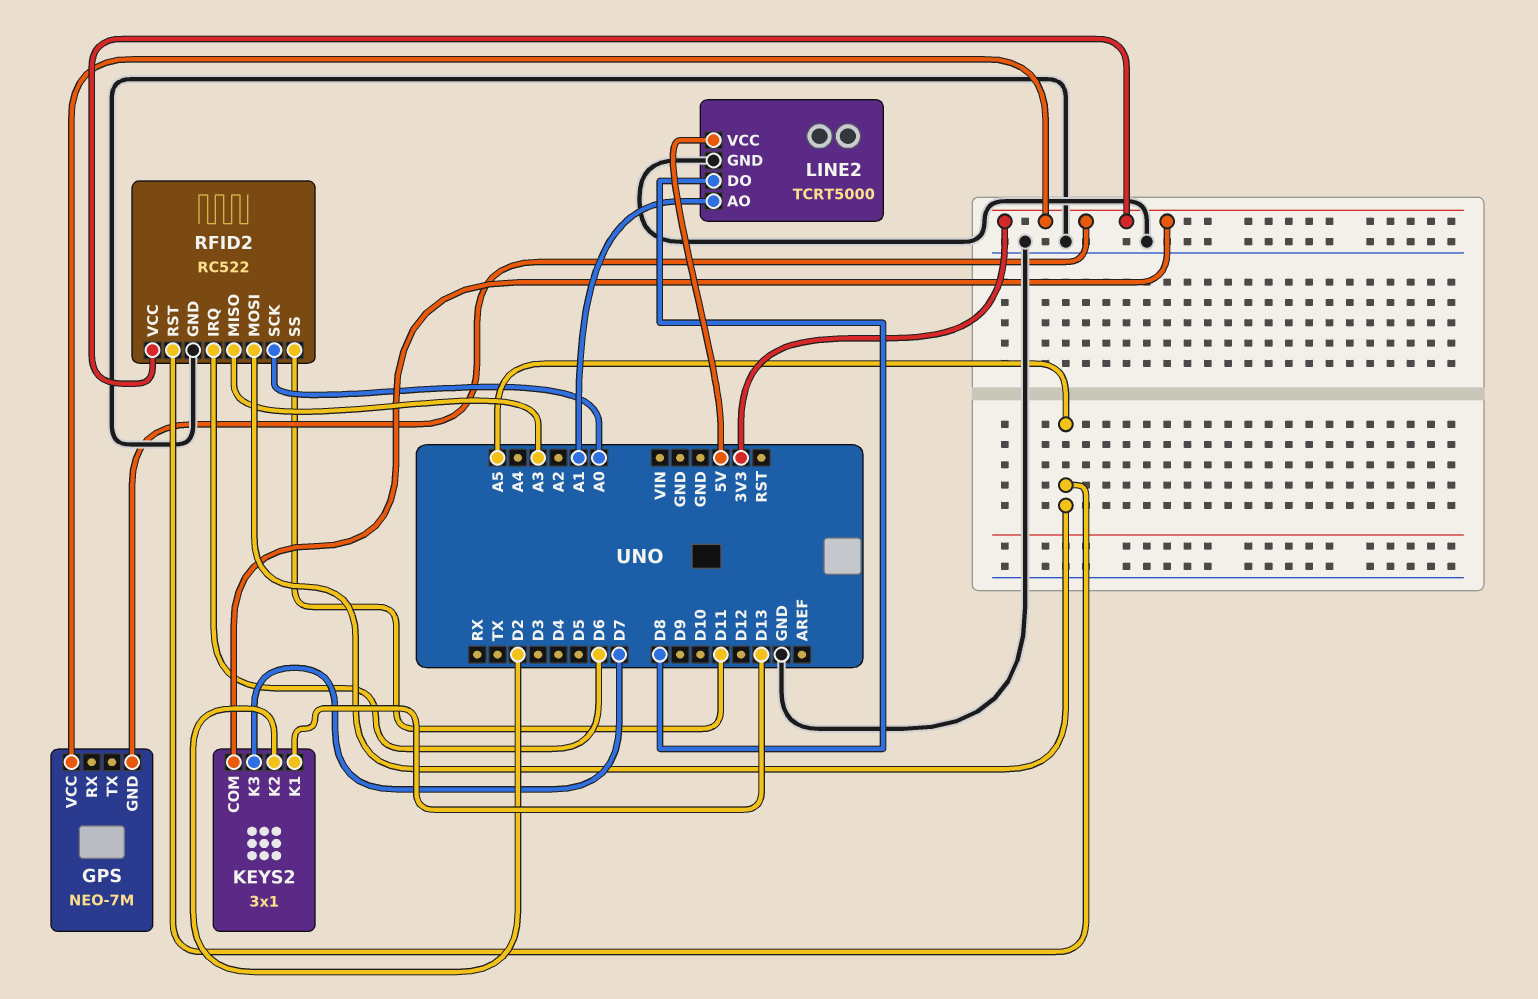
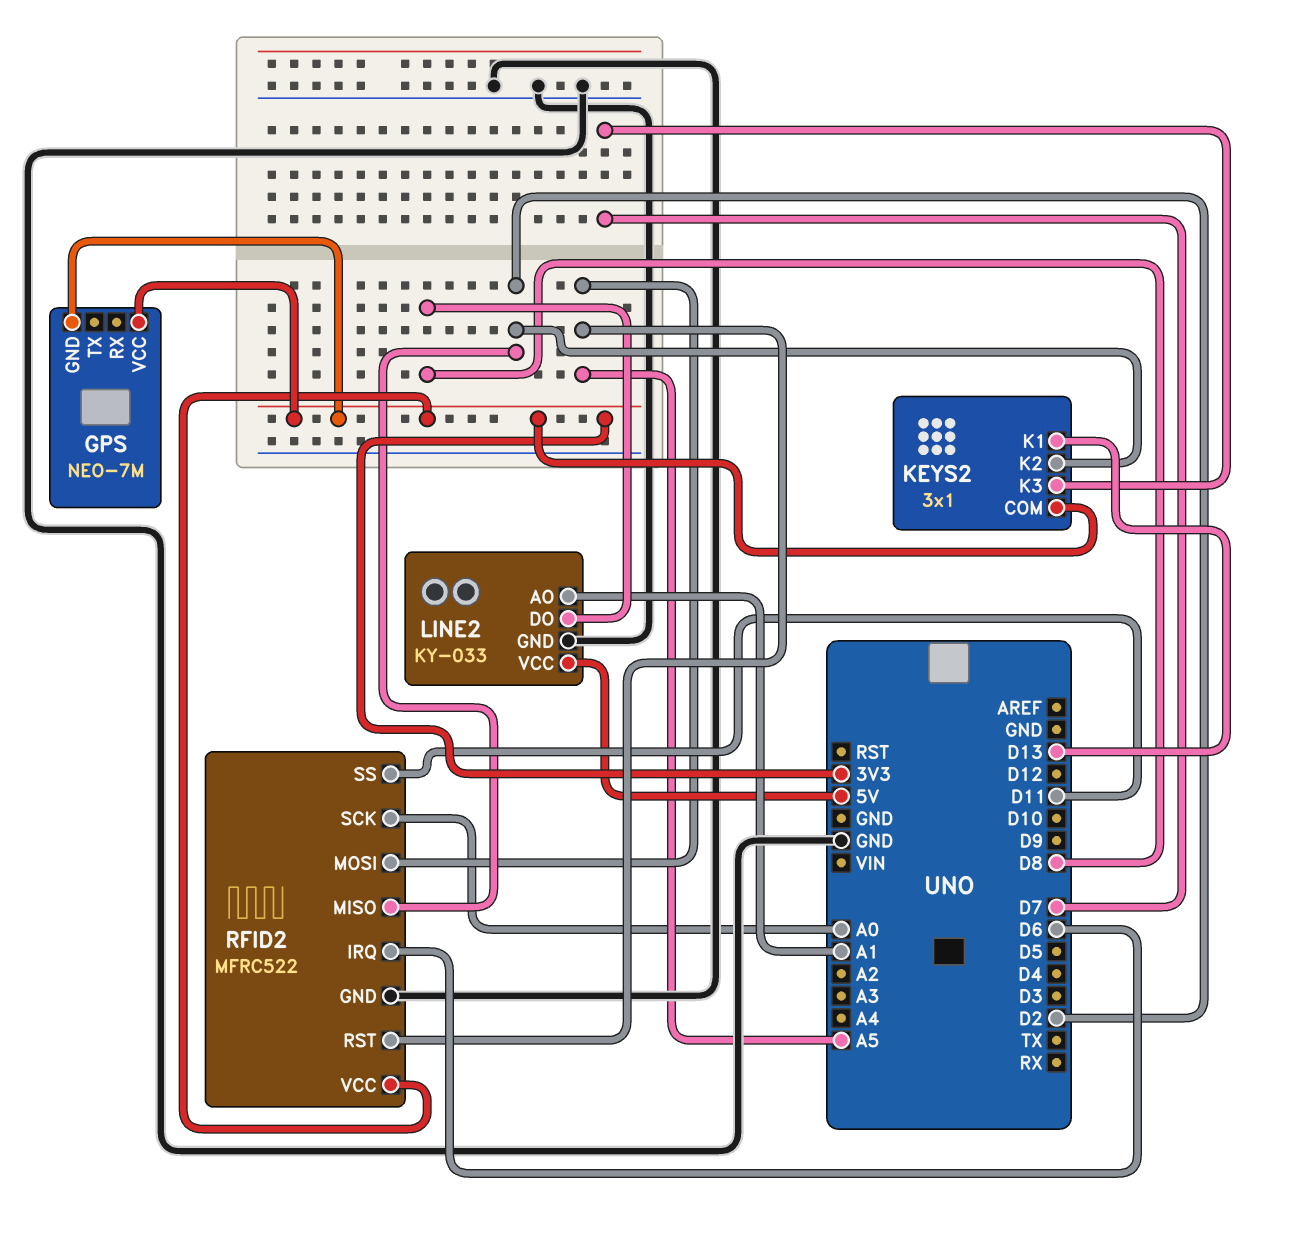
LINE2: TCRT5000 -> KY-033
RFID2: RC522 -> MFRC522
RFID2 pin MISO: A3 -> D2

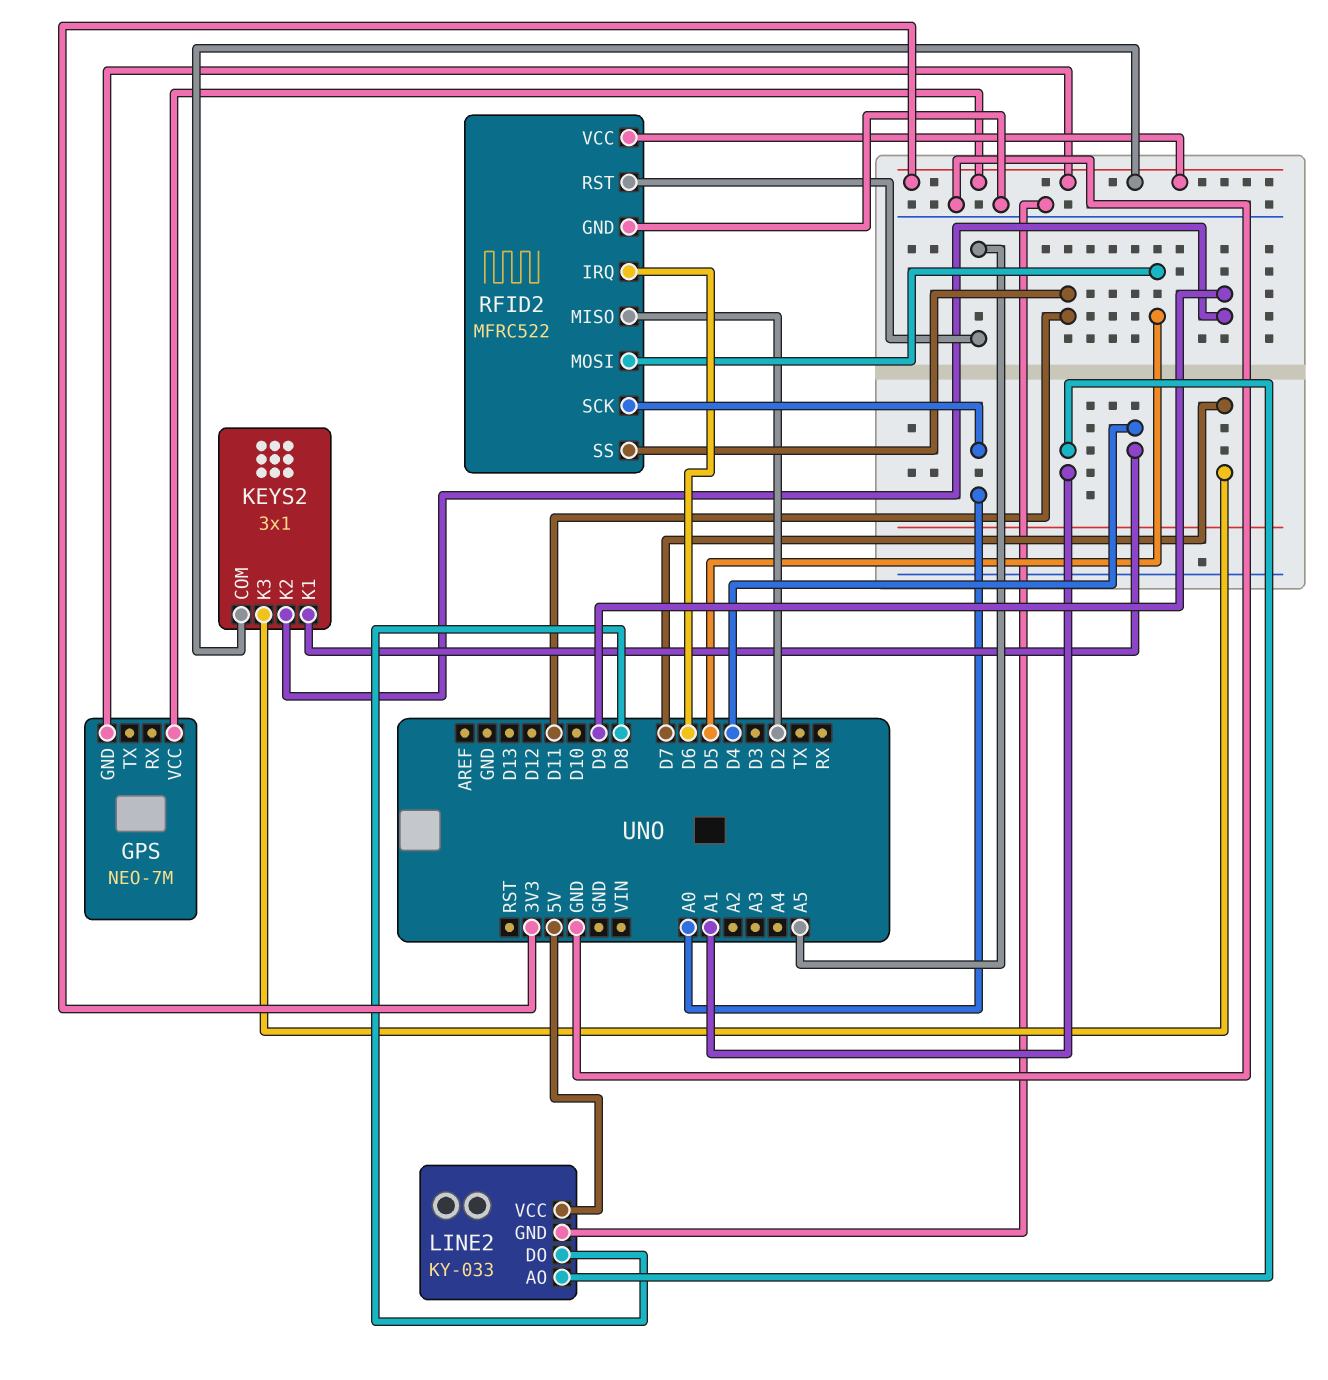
KEYS2 pin K1: D13 -> D4
KEYS2 pin K2: D2 -> D9
RFID2 pin MOSI: A5 -> D5

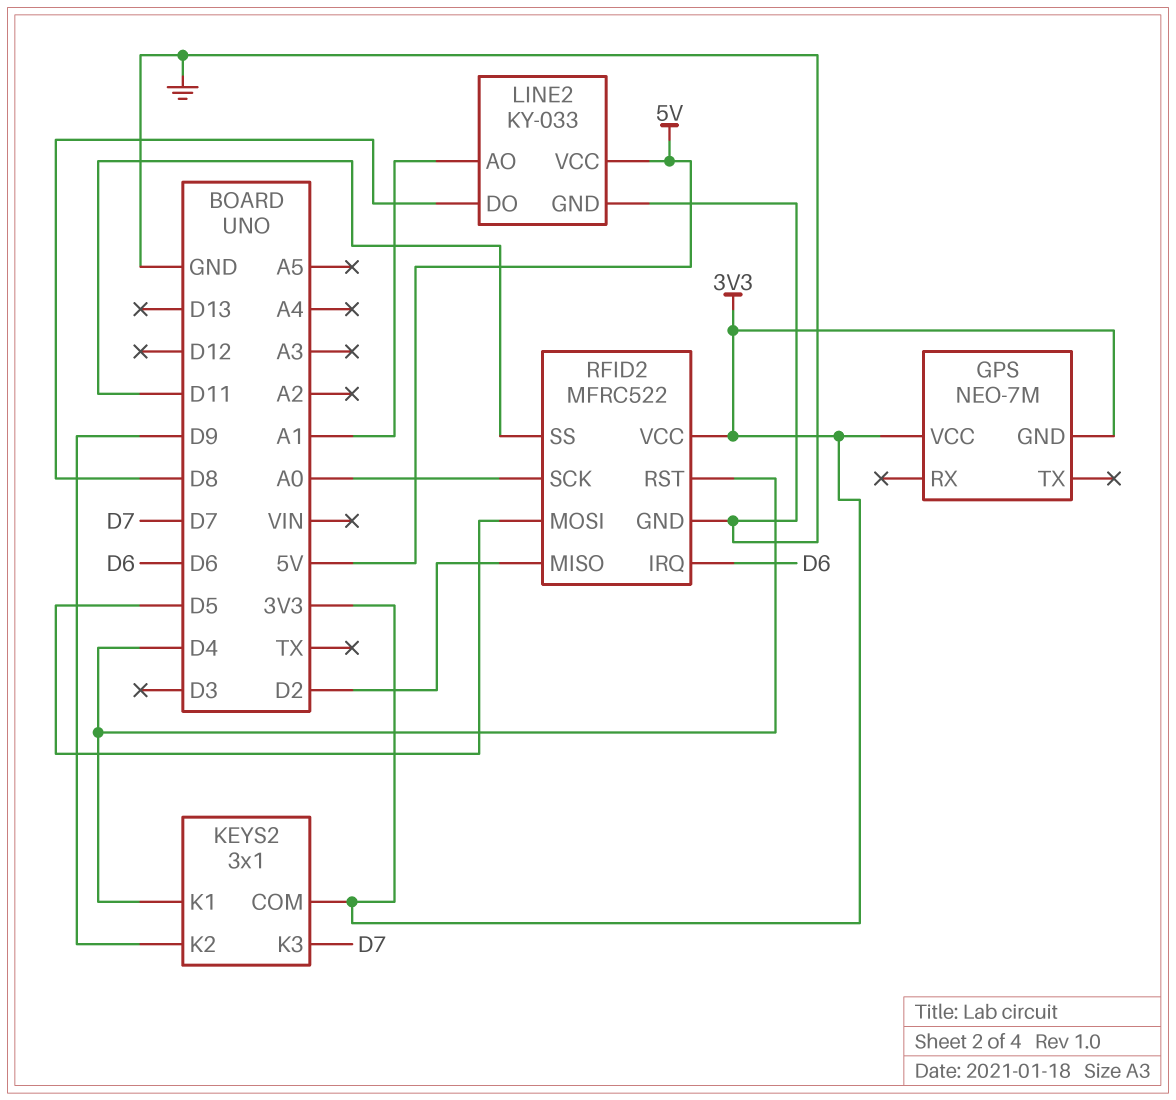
RFID2 pin RST: A5 -> D4

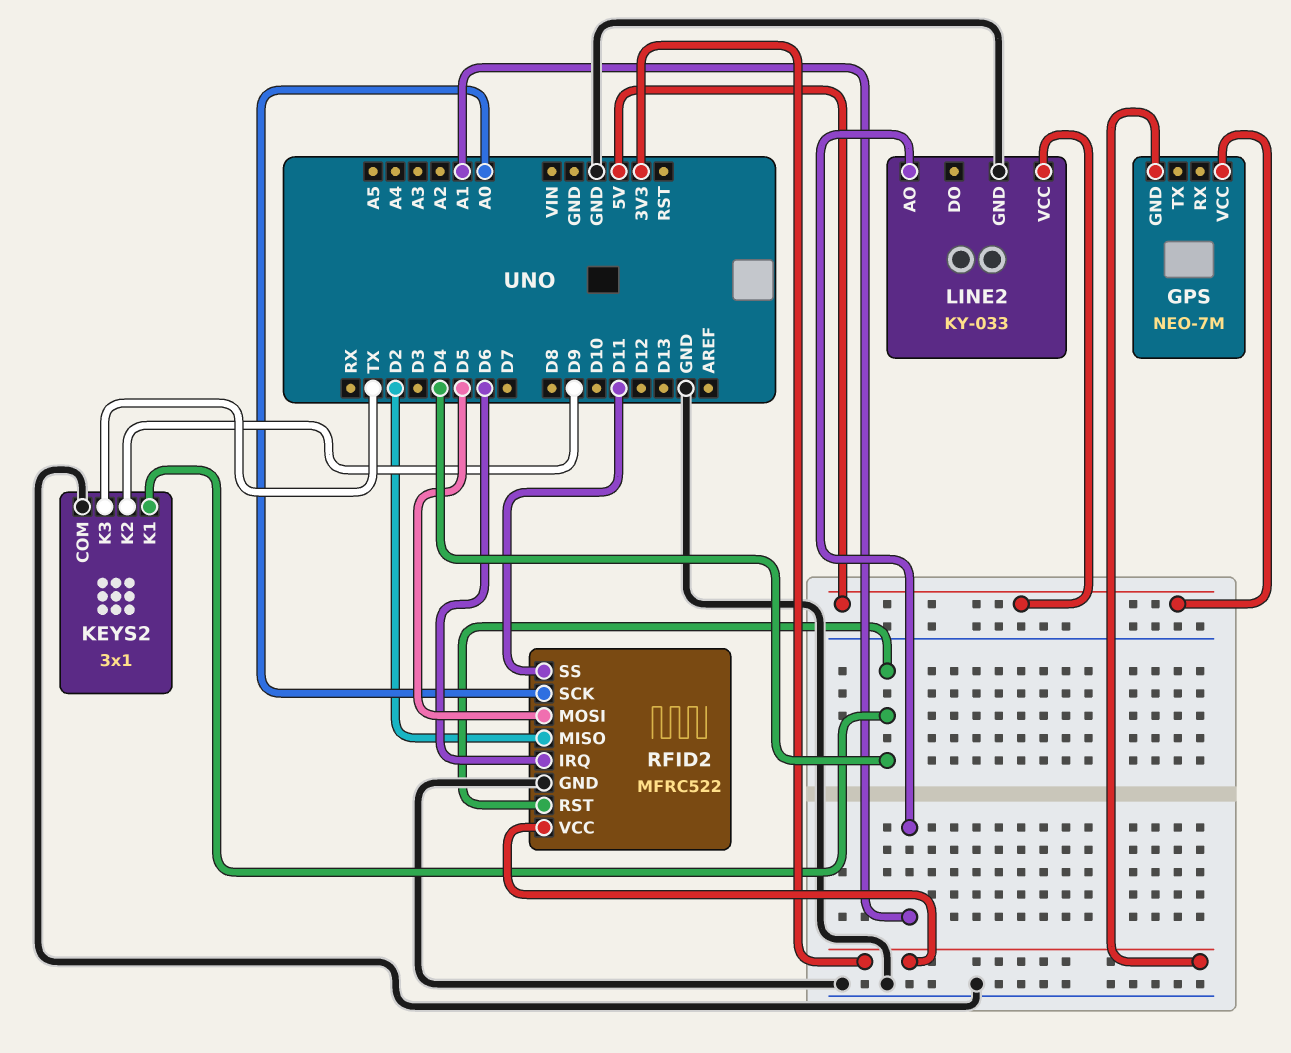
GPS pin VCC: 3V3 -> 5V
KEYS2 pin COM: 3V3 -> GND
KEYS2 pin K3: D7 -> TX
LINE2 pin DO: D8 -> none

